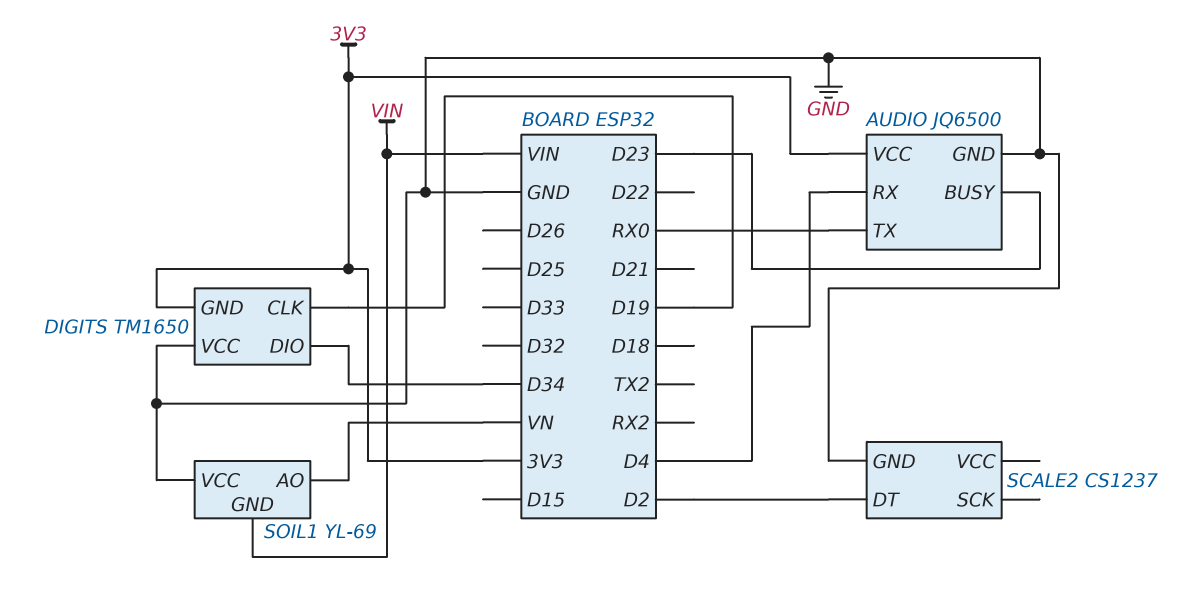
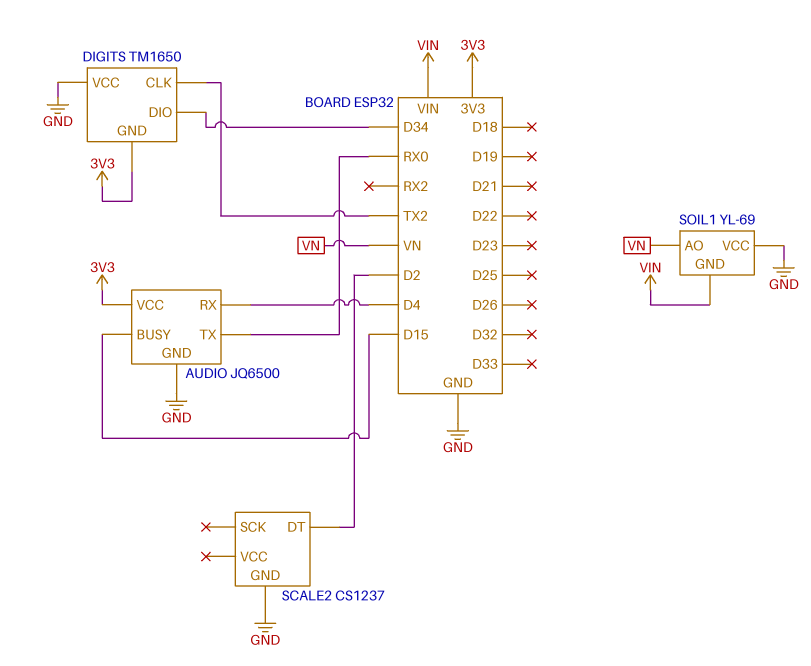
AUDIO pin BUSY: D23 -> D15
DIGITS pin CLK: D19 -> TX2

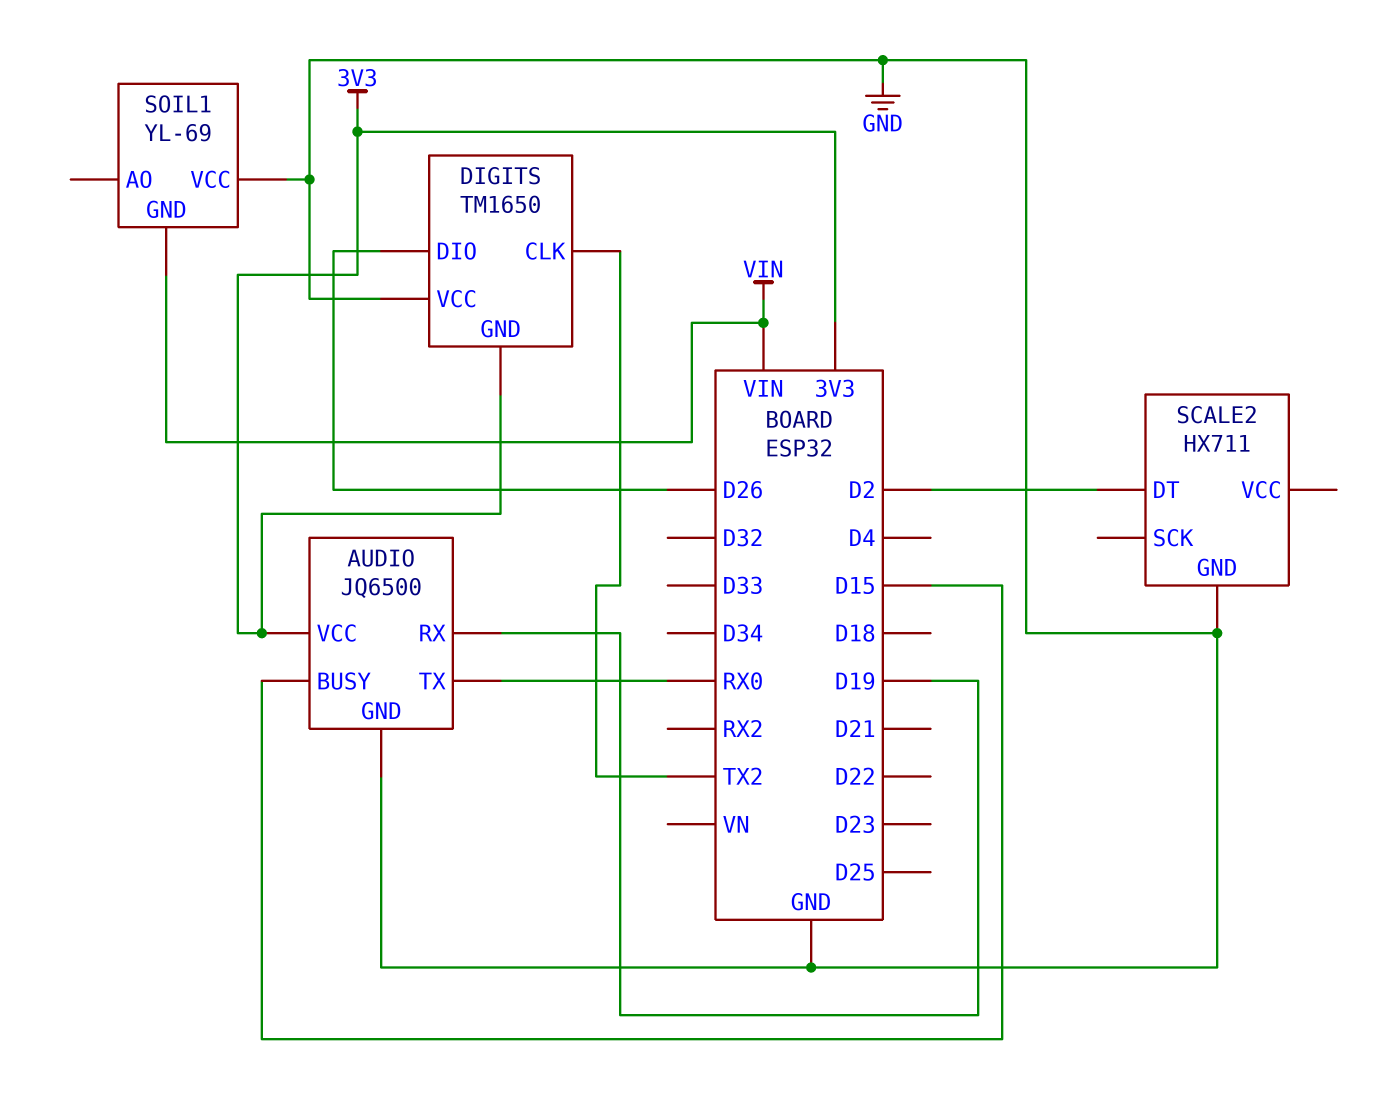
AUDIO pin RX: D4 -> D19
DIGITS pin DIO: D34 -> D26
SCALE2: CS1237 -> HX711
SOIL1 pin AO: VN -> none

